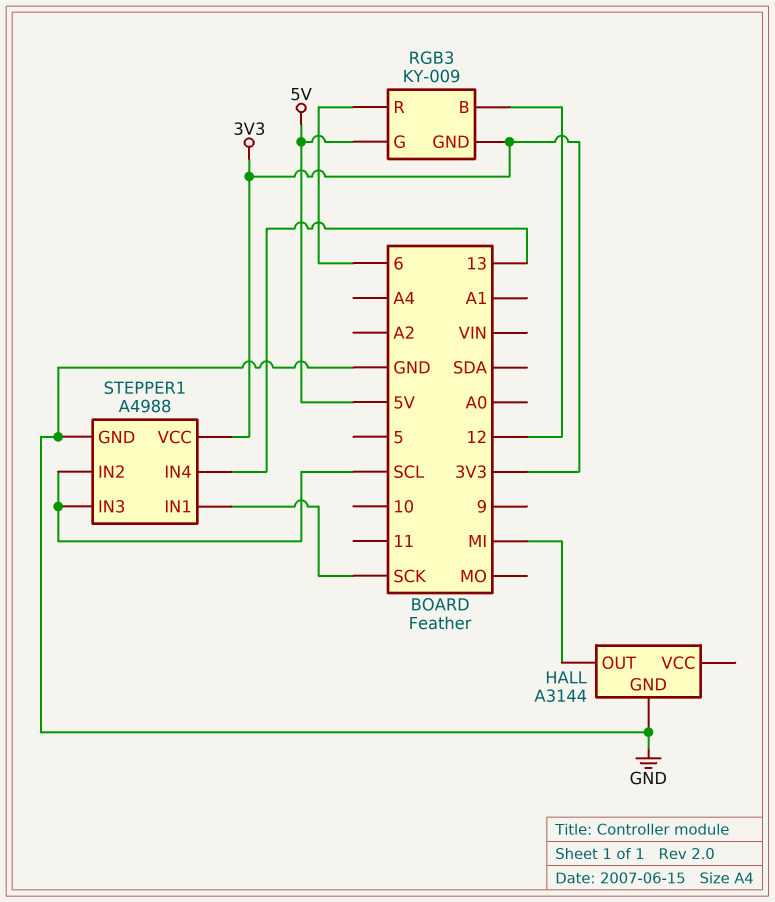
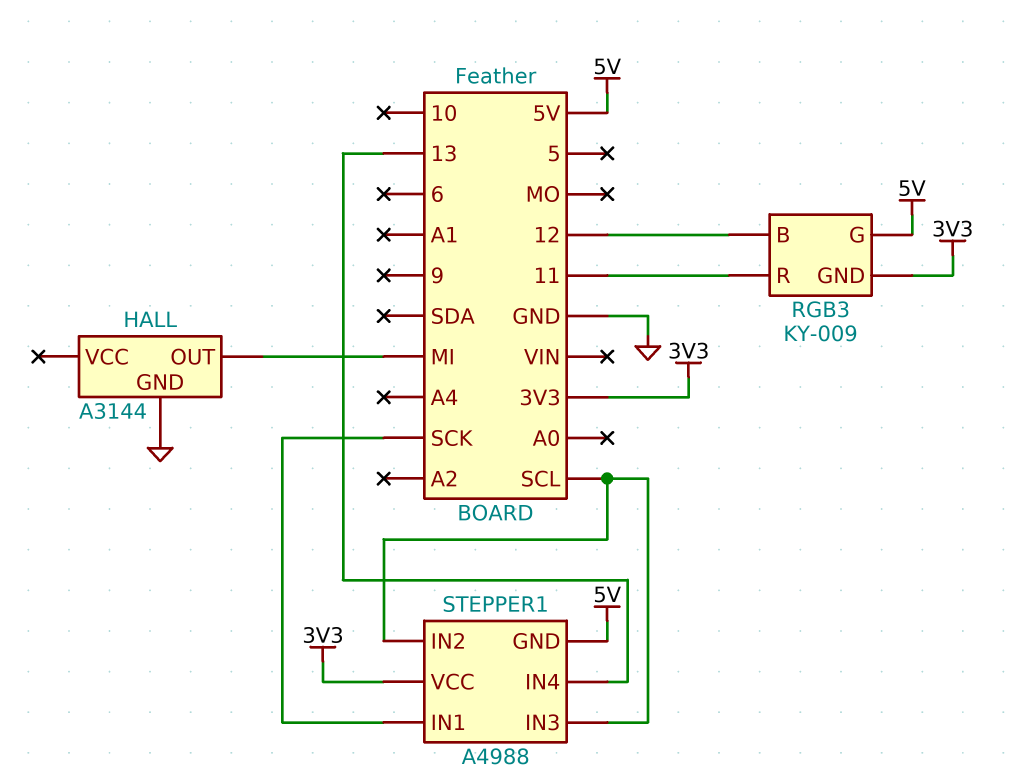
RGB3 pin R: 6 -> 11
STEPPER1 pin GND: GND -> 5V

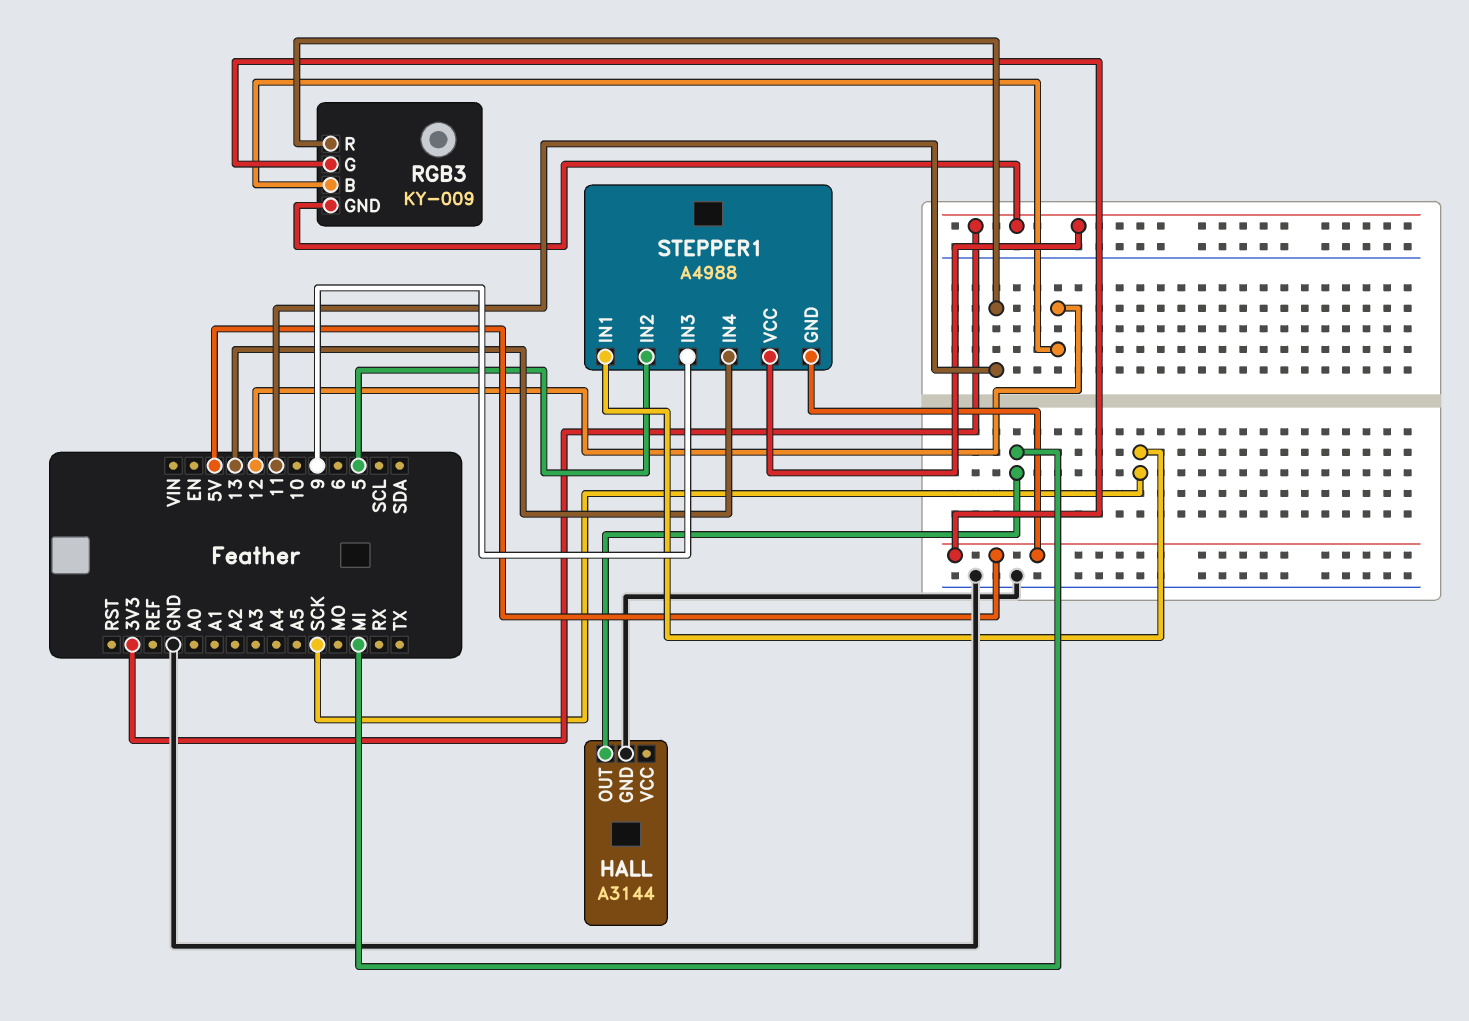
STEPPER1 pin IN2: SCL -> 5
STEPPER1 pin IN3: SCL -> 9

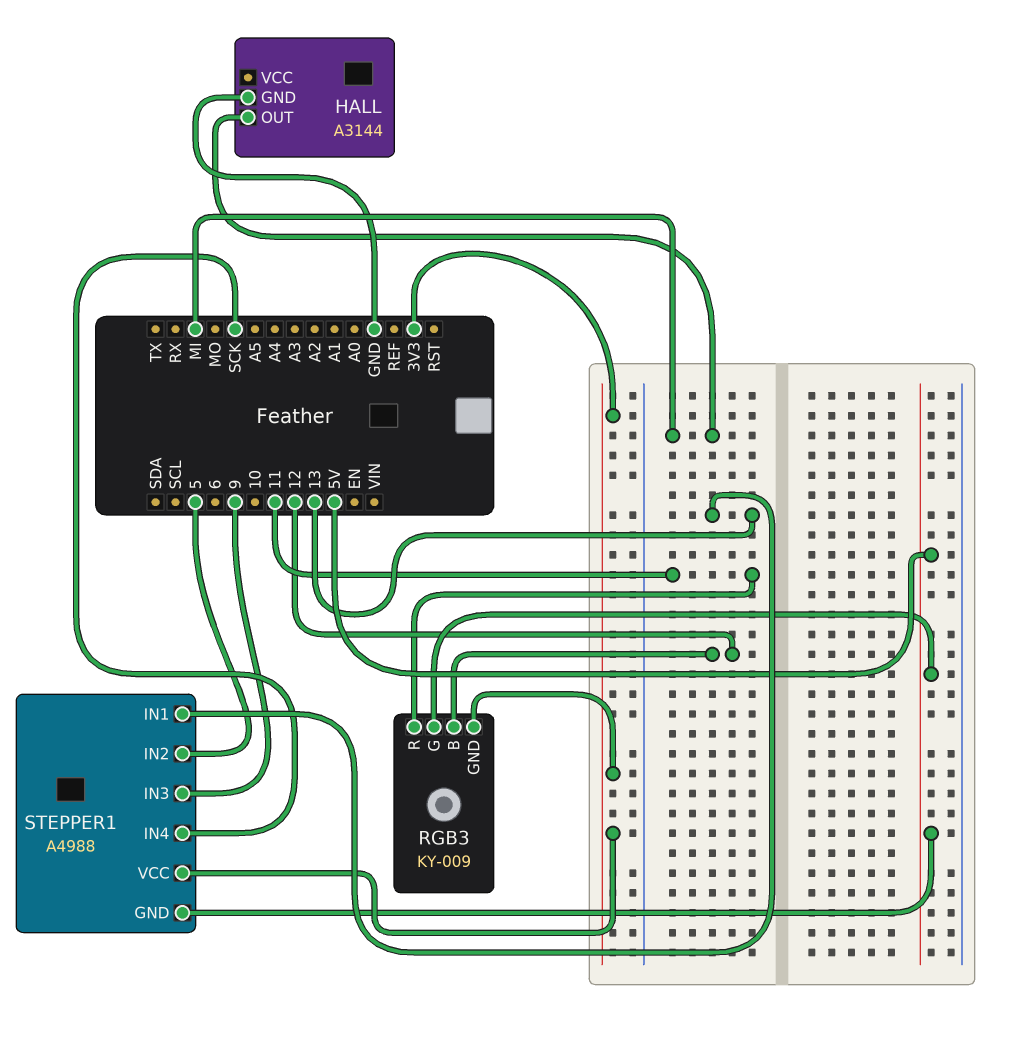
STEPPER1 pin IN1: SCK -> 13
STEPPER1 pin IN4: 13 -> SCK

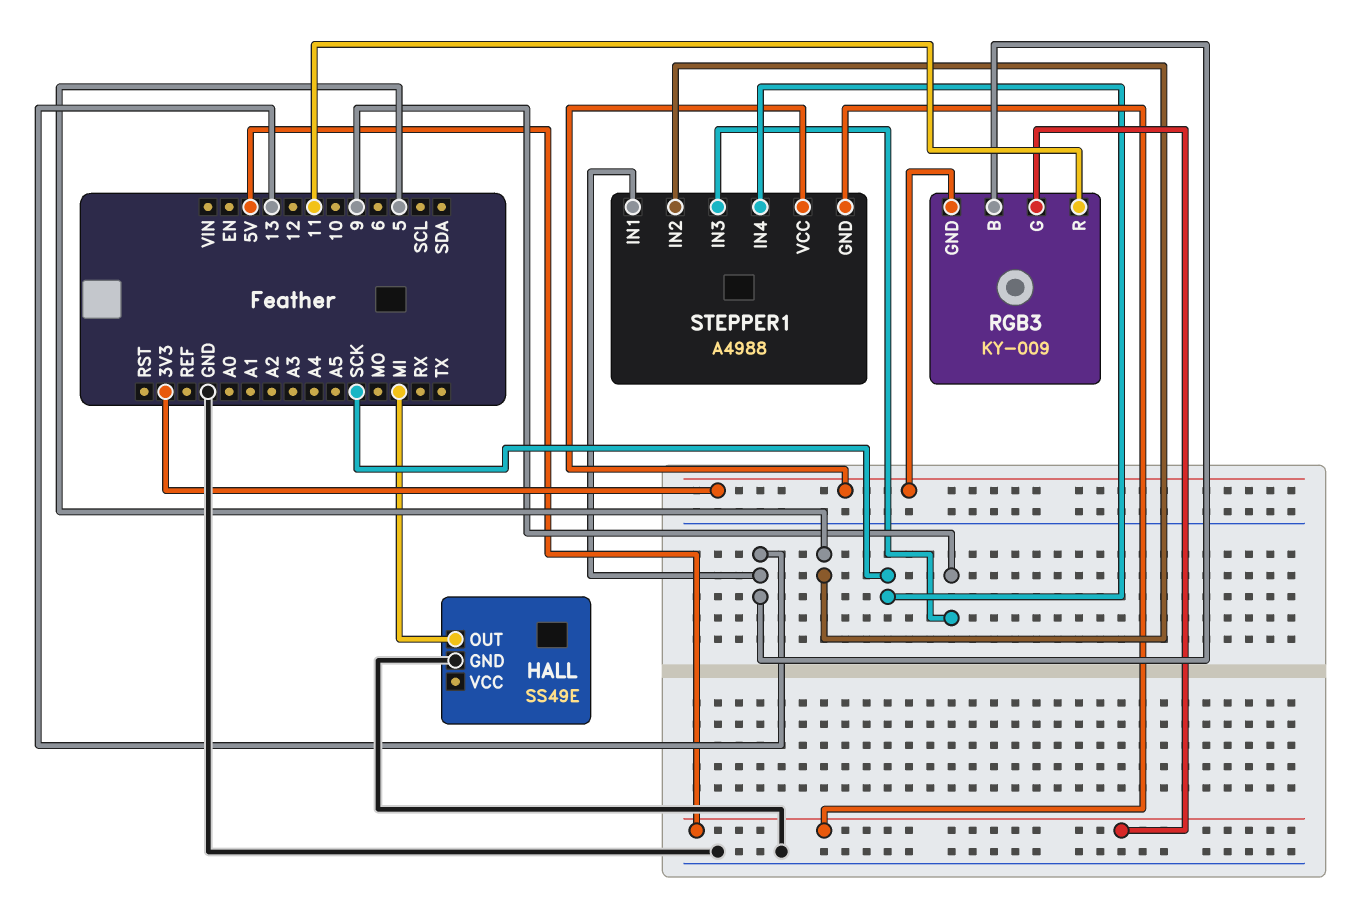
HALL: A3144 -> SS49E
RGB3 pin B: 12 -> 13

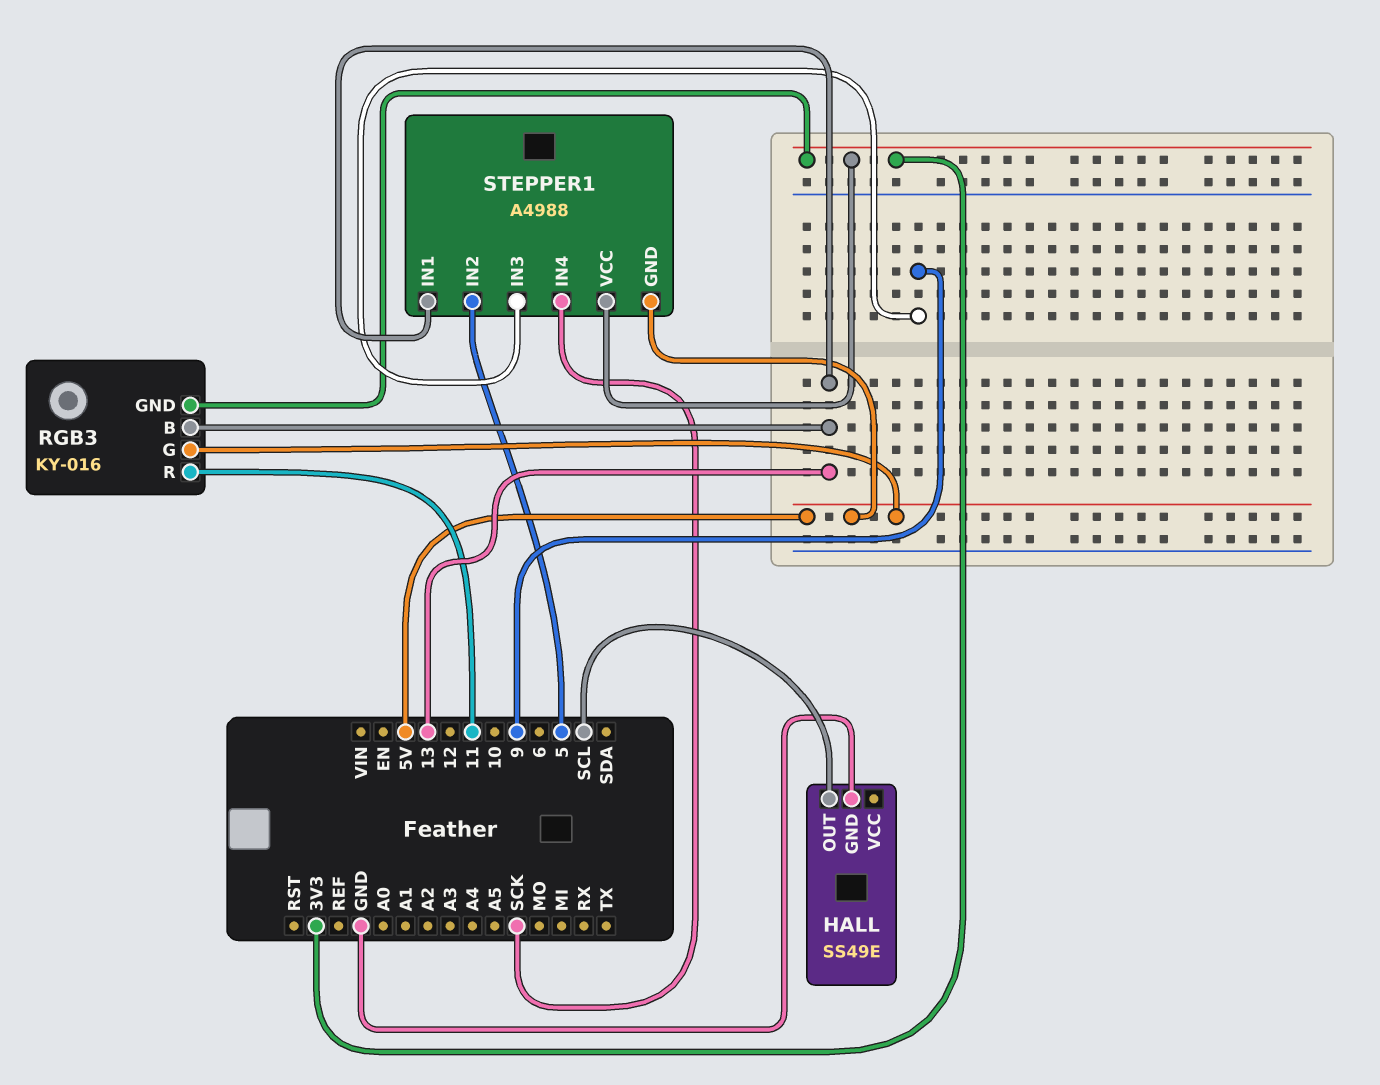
HALL pin OUT: MI -> SCL
RGB3: KY-009 -> KY-016

